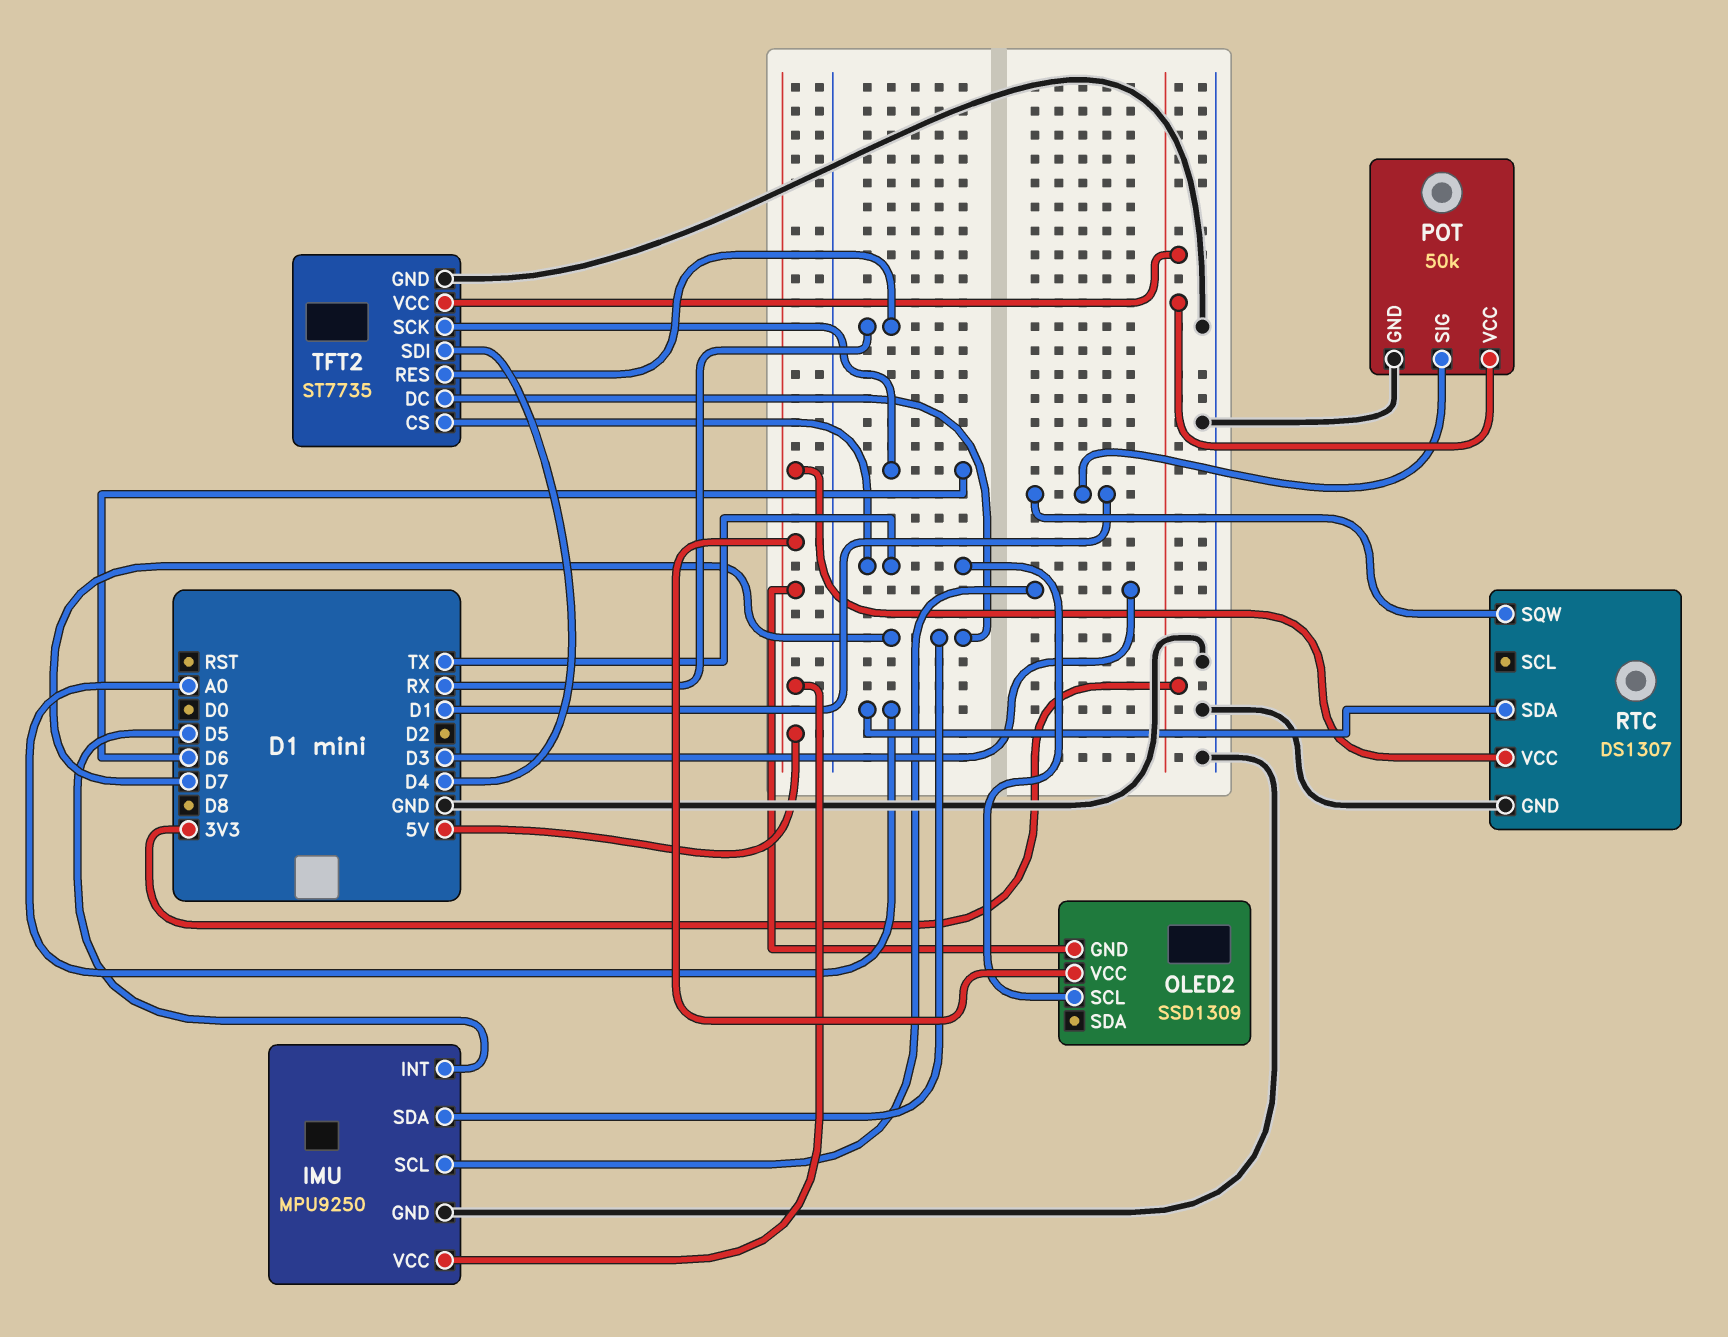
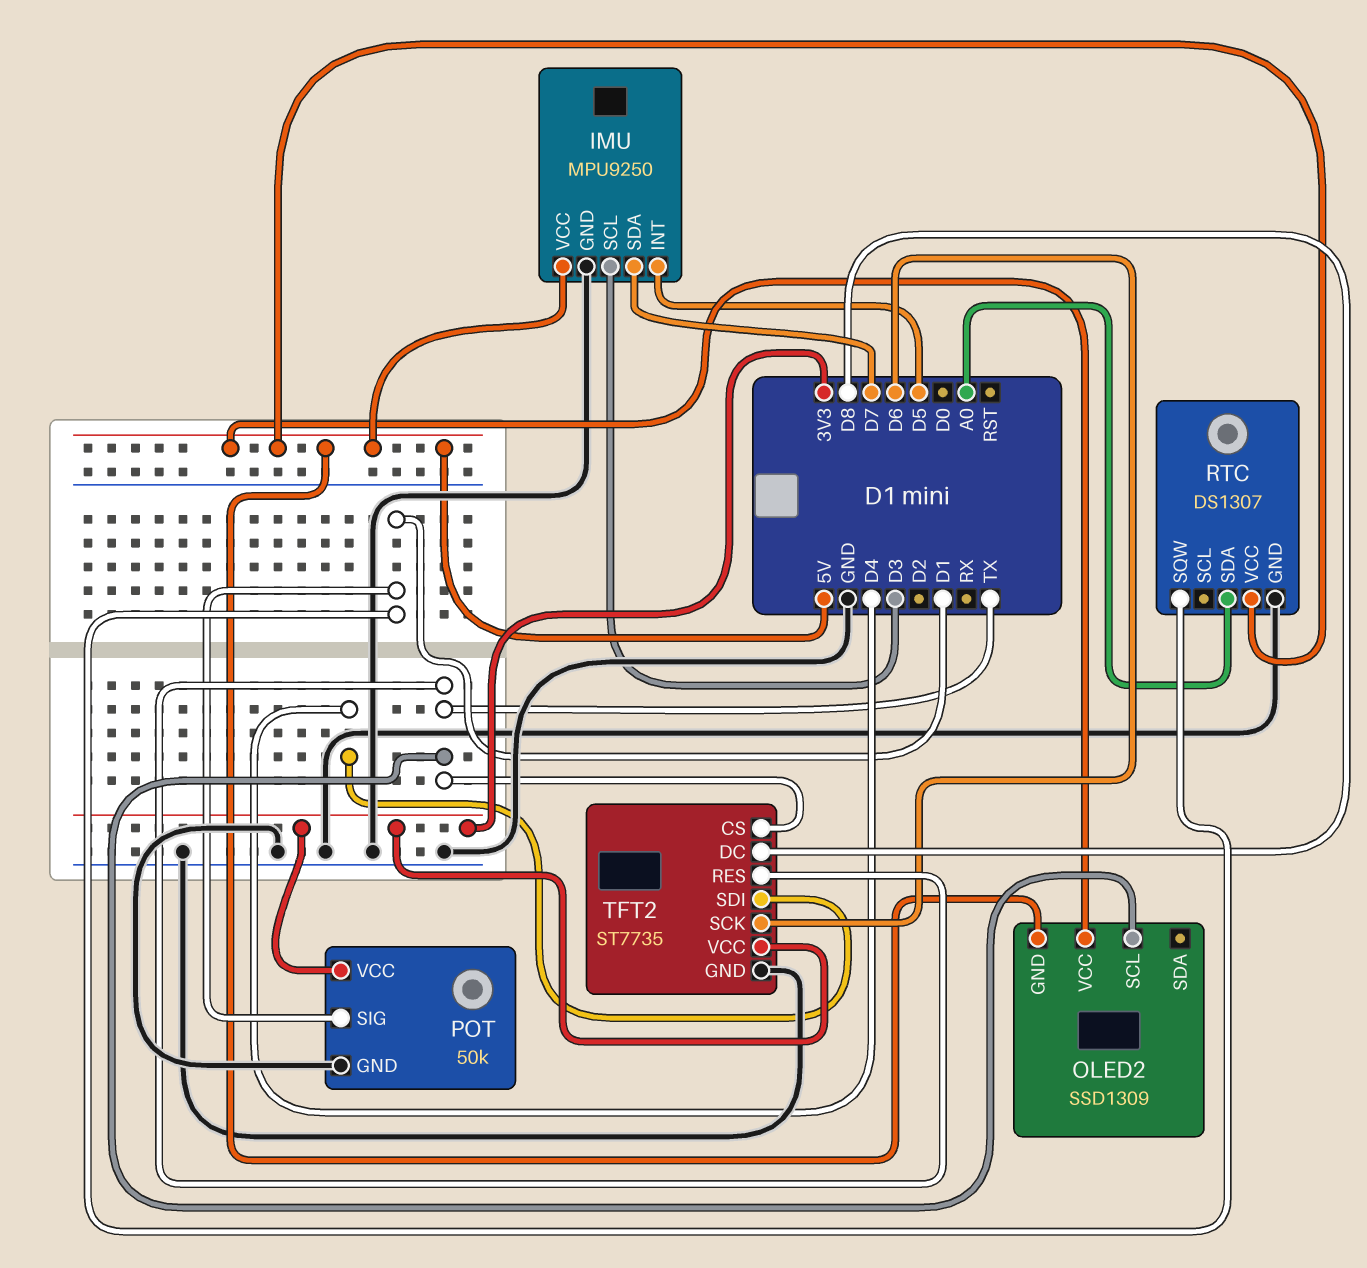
TFT2 pin DC: D7 -> D8
TFT2 pin RES: RX -> TX

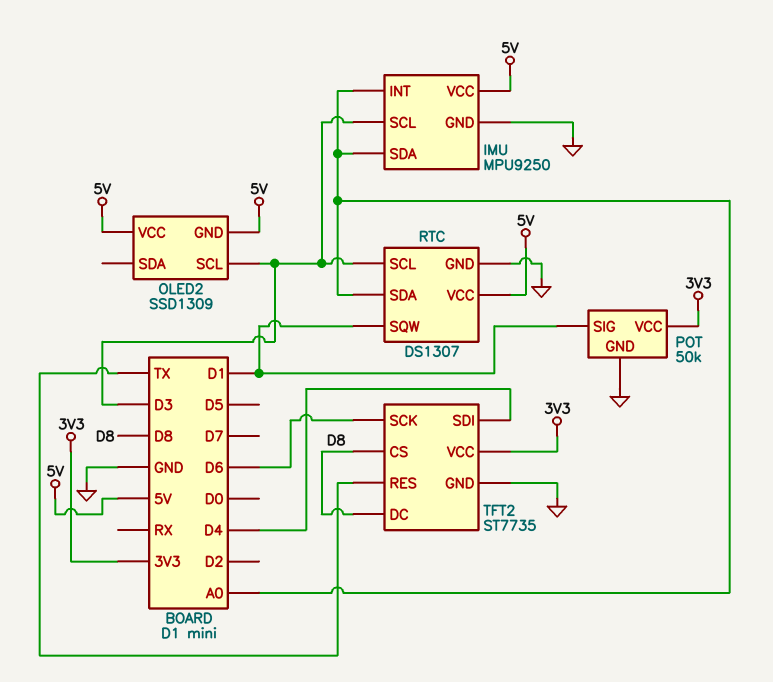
IMU pin INT: D5 -> A0
IMU pin SDA: D7 -> A0
OLED2 pin SCL: TX -> D3
RTC pin SCL: none -> D3
TFT2 pin CS: TX -> D8

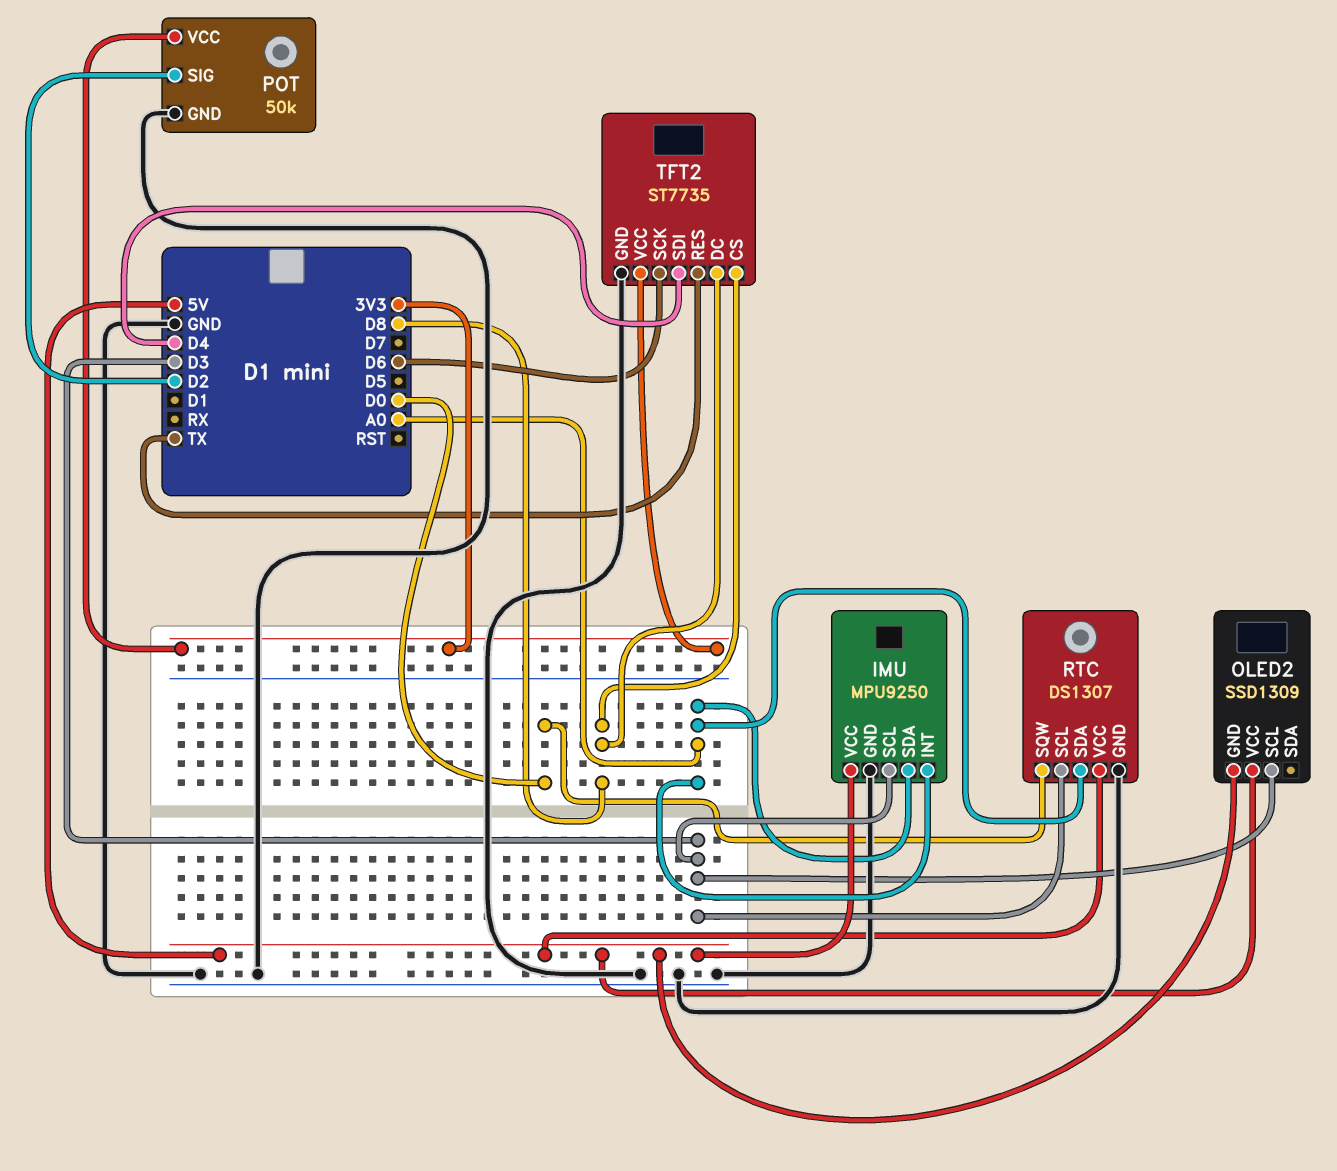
POT pin SIG: D1 -> D2
RTC pin SQW: D1 -> D0

